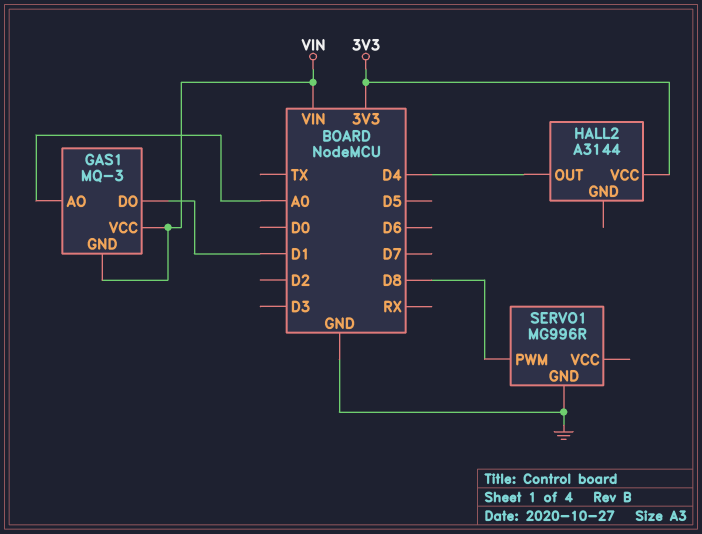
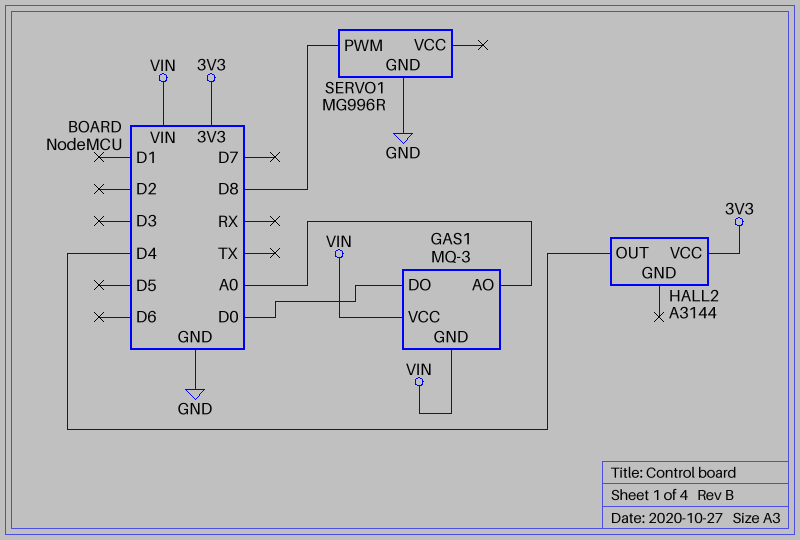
GAS1 pin DO: D1 -> D0

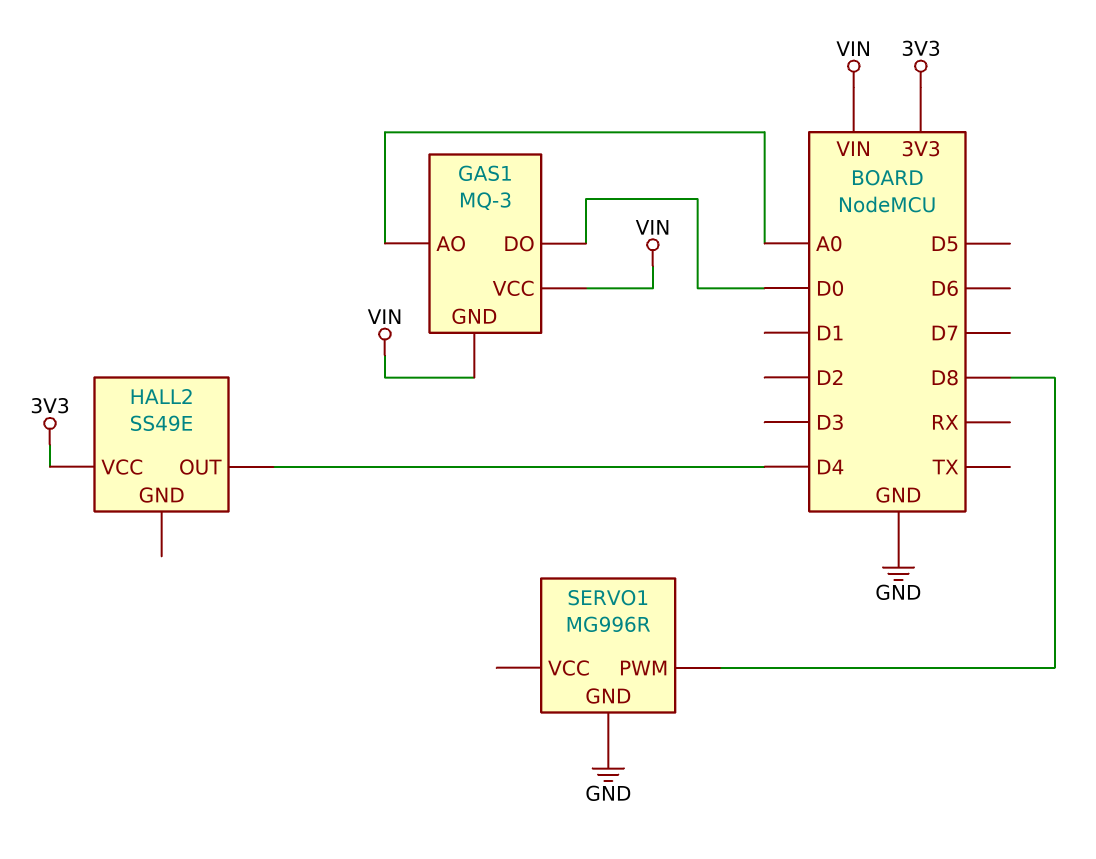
HALL2: A3144 -> SS49E

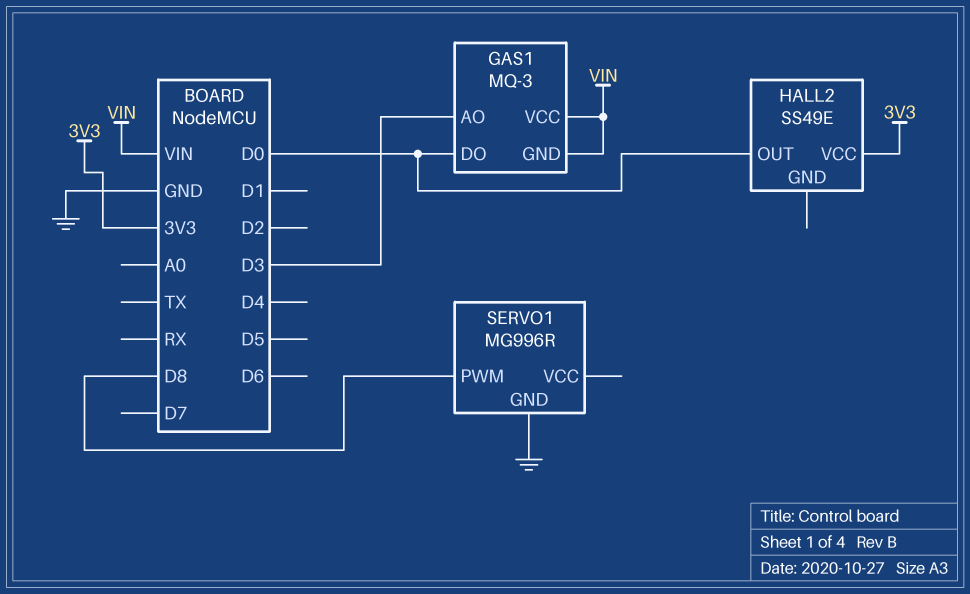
GAS1 pin AO: A0 -> D3
HALL2 pin OUT: D4 -> D0

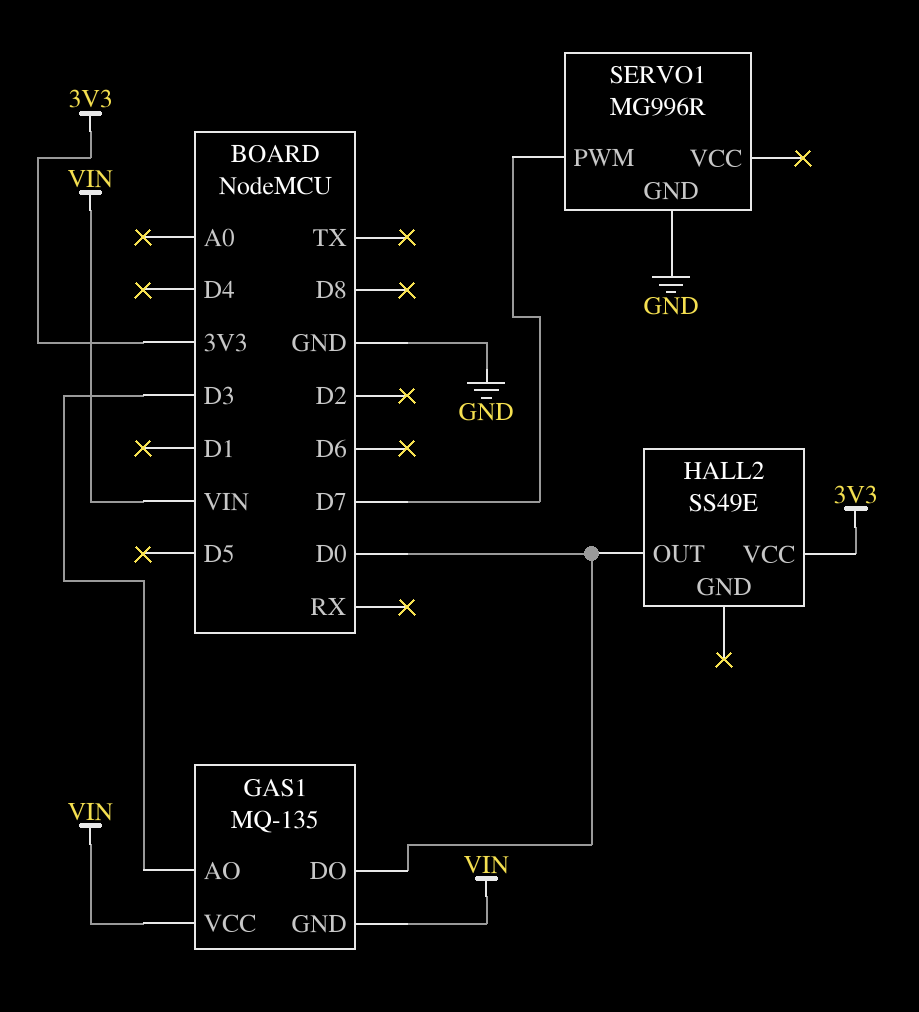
GAS1: MQ-3 -> MQ-135
SERVO1 pin PWM: D8 -> D7

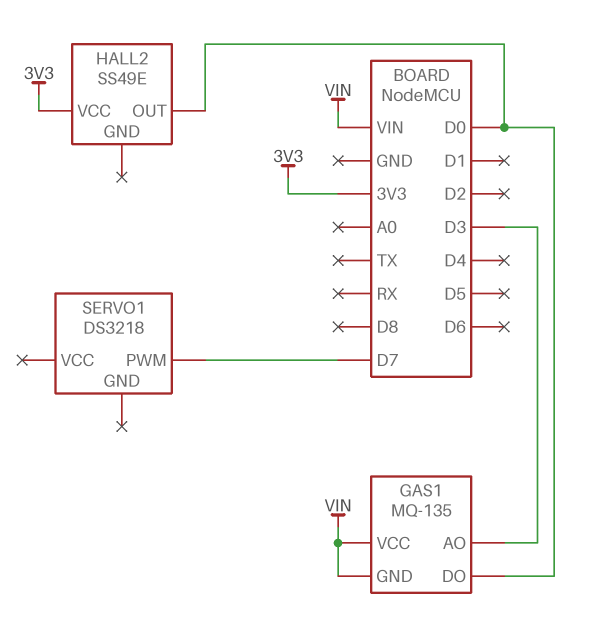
SERVO1: MG996R -> DS3218
SERVO1 pin GND: GND -> none

